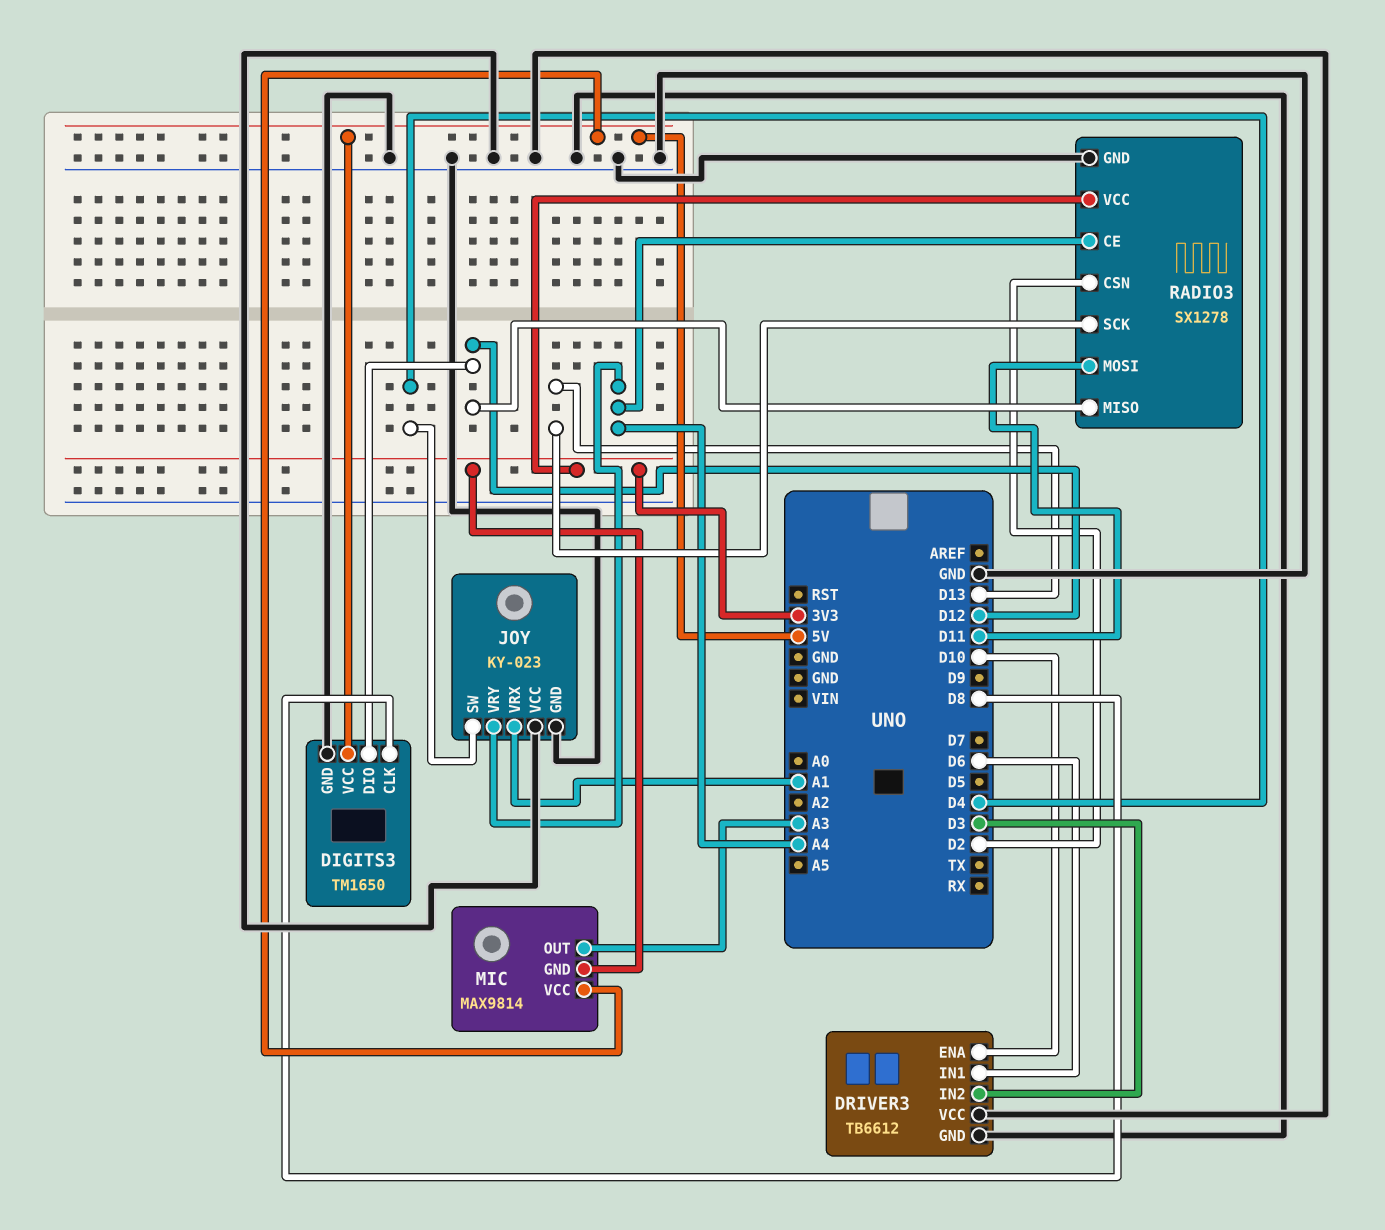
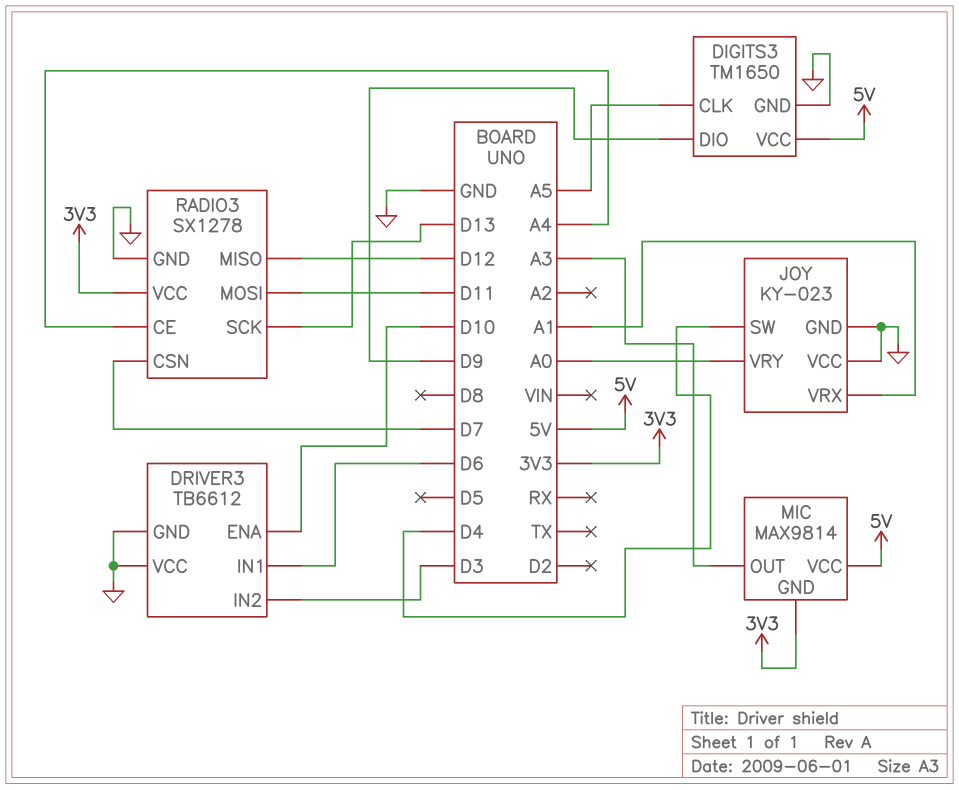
DIGITS3 pin CLK: D8 -> A5
DIGITS3 pin DIO: D12 -> D9
JOY pin VRY: A4 -> A0
RADIO3 pin CSN: D2 -> D7

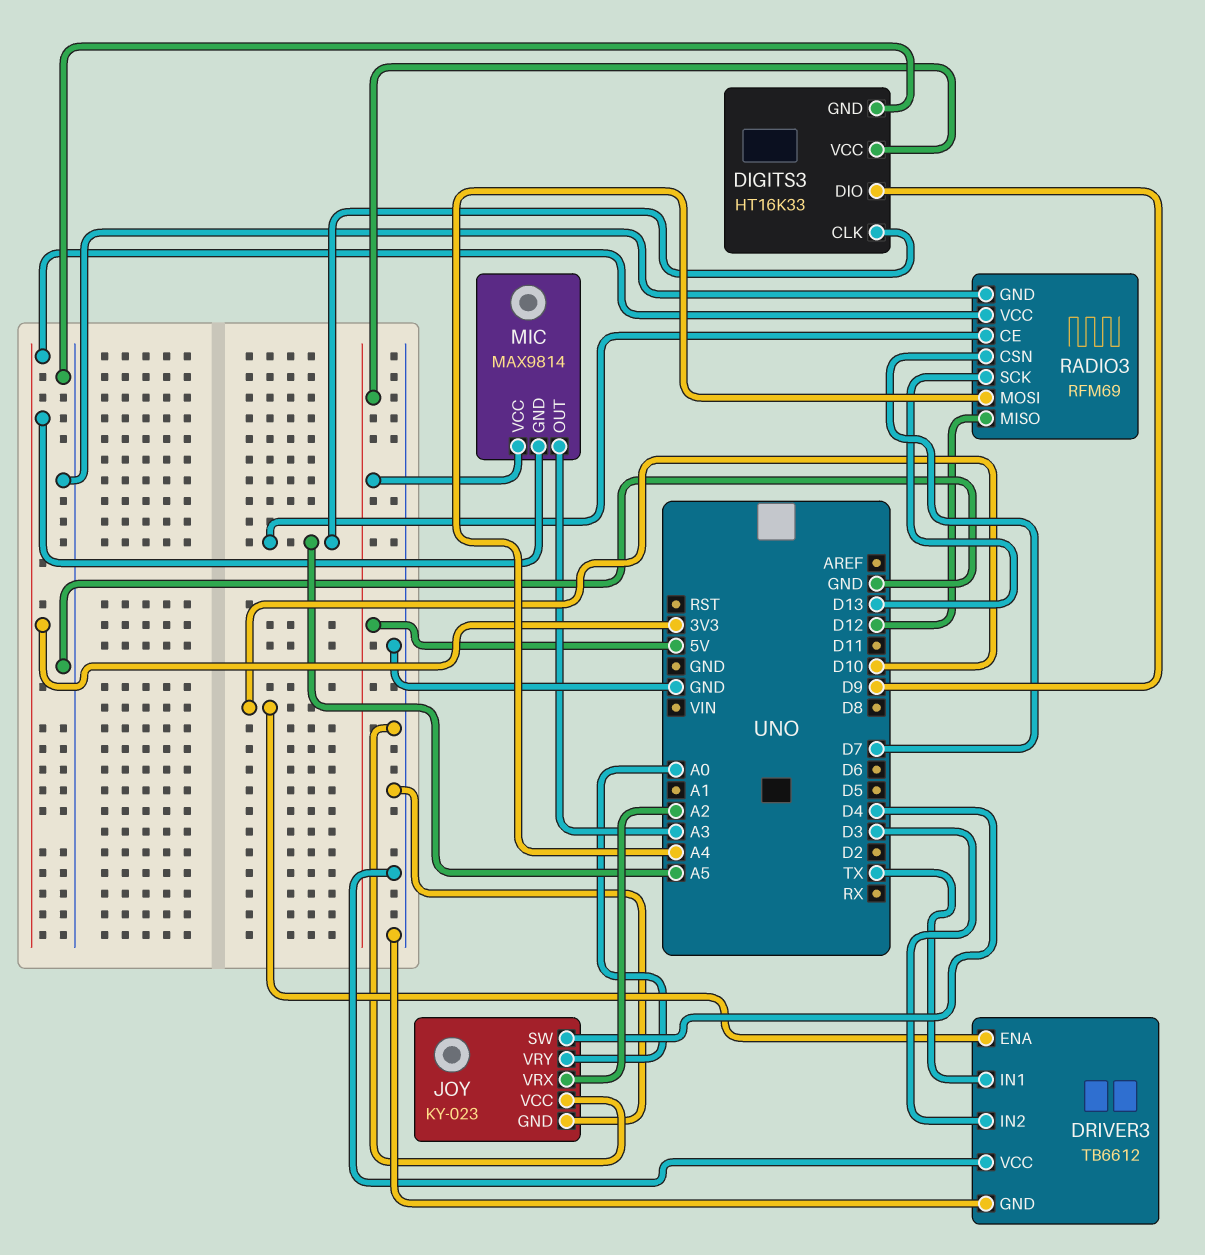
DIGITS3: TM1650 -> HT16K33
DRIVER3 pin IN1: D6 -> TX
JOY pin VRX: A1 -> A2
RADIO3: SX1278 -> RFM69
RADIO3 pin CE: A4 -> A5
RADIO3 pin MOSI: D11 -> A4

